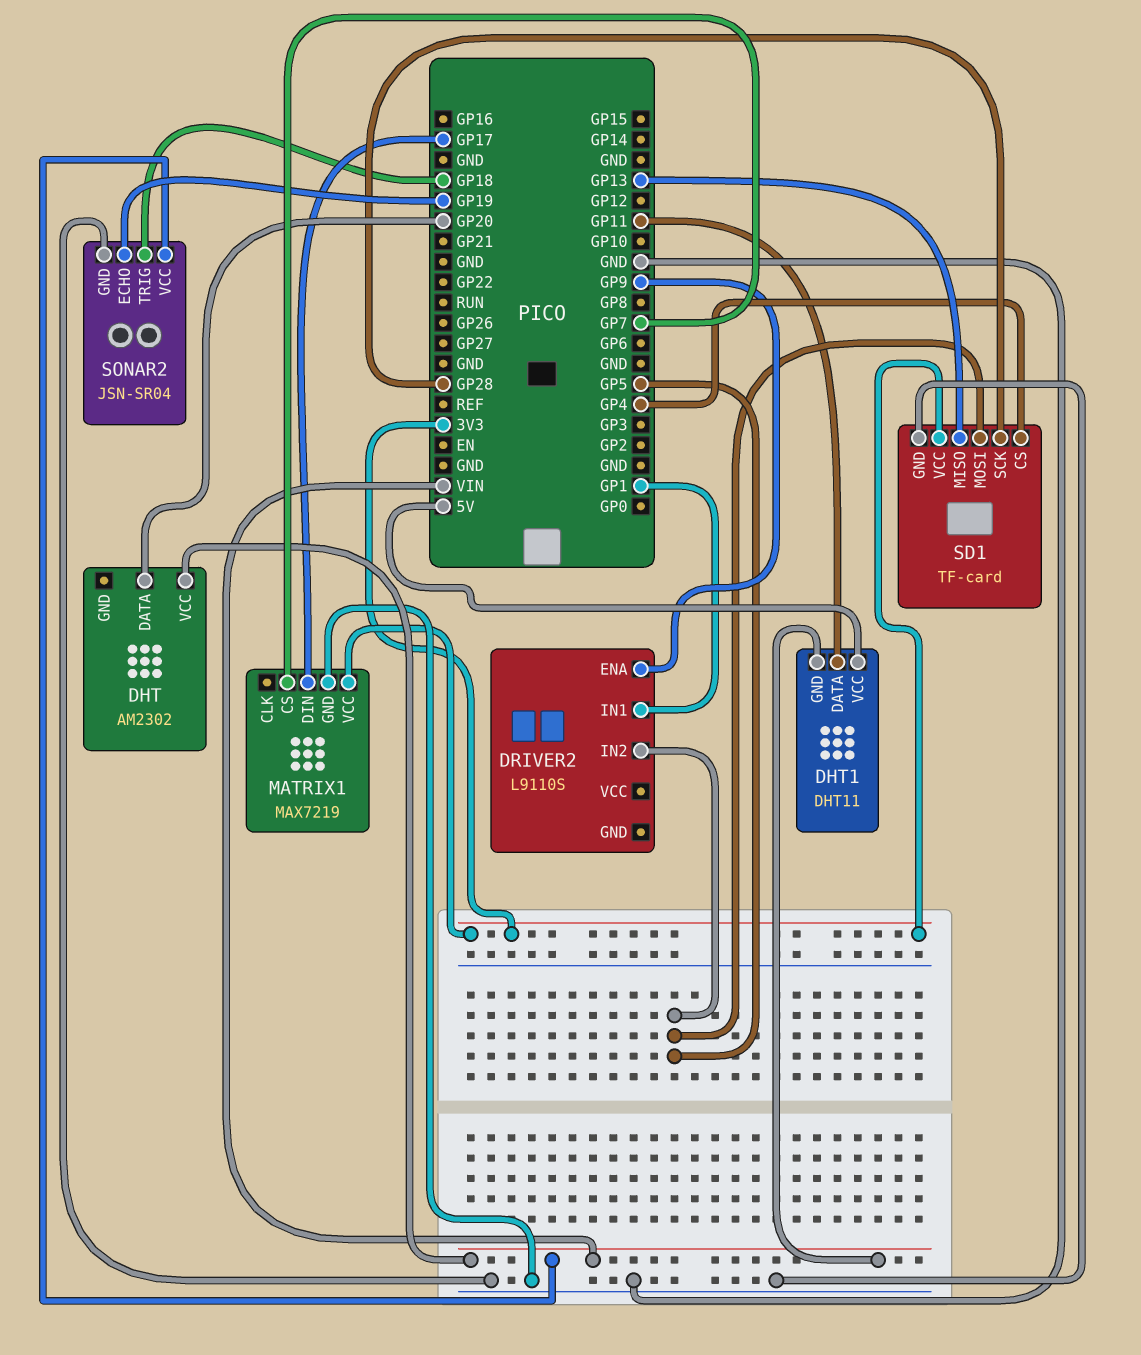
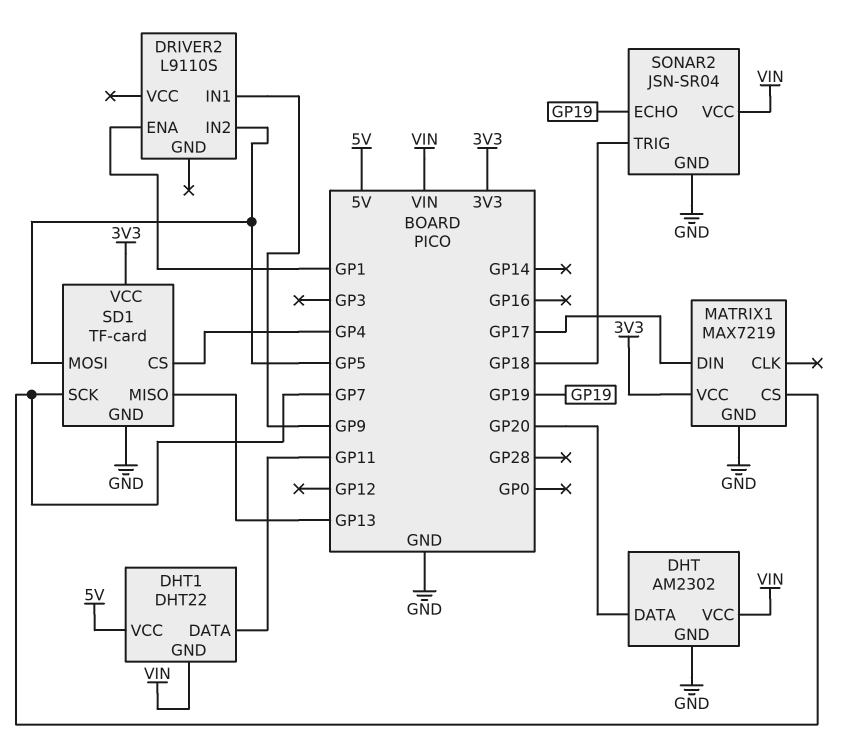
DHT pin GND: none -> GND
DHT1: DHT11 -> DHT22
DRIVER2 pin ENA: GP9 -> GP1
DRIVER2 pin IN1: GP1 -> GP9
SD1 pin SCK: GP28 -> GP7

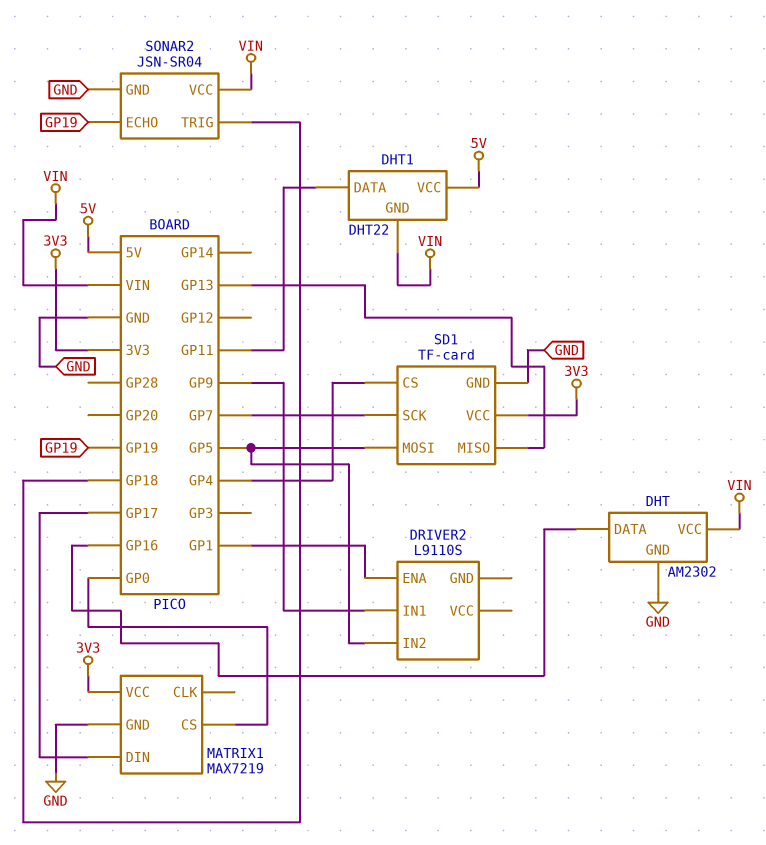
DHT pin DATA: GP20 -> GP16
MATRIX1 pin CS: GP7 -> GP0

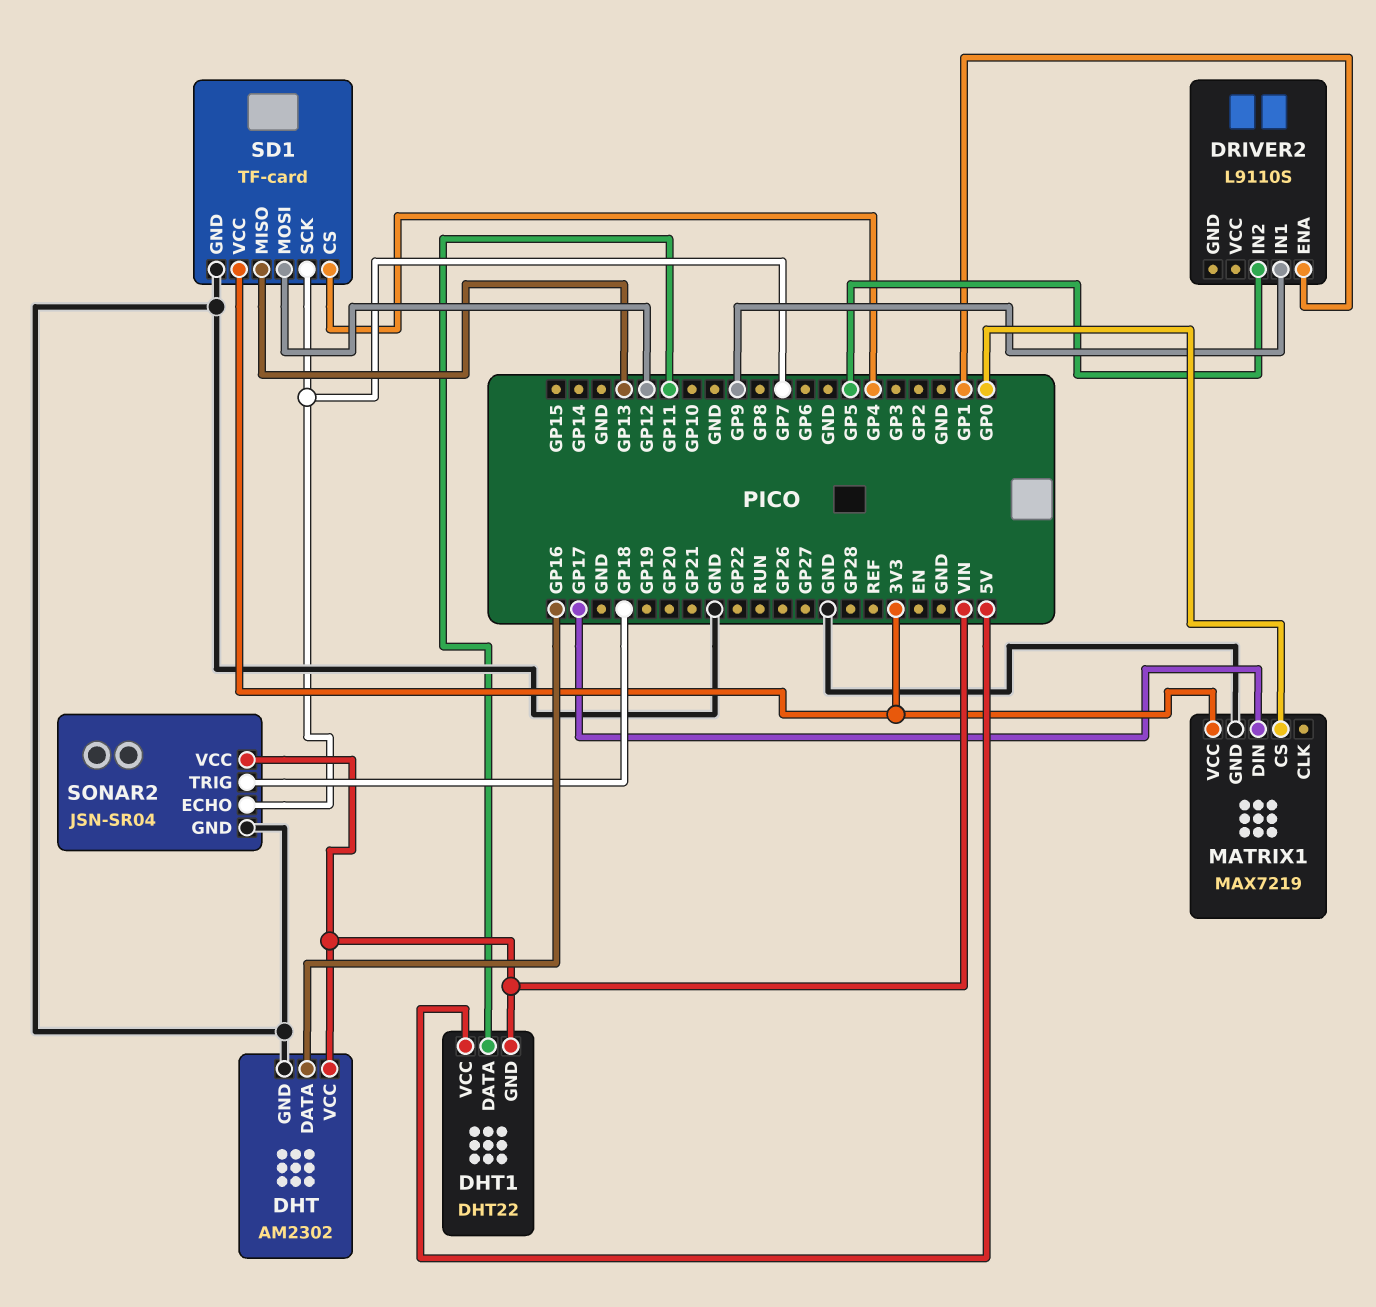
SD1 pin MOSI: GP5 -> GP12
SONAR2 pin ECHO: GP19 -> GP7

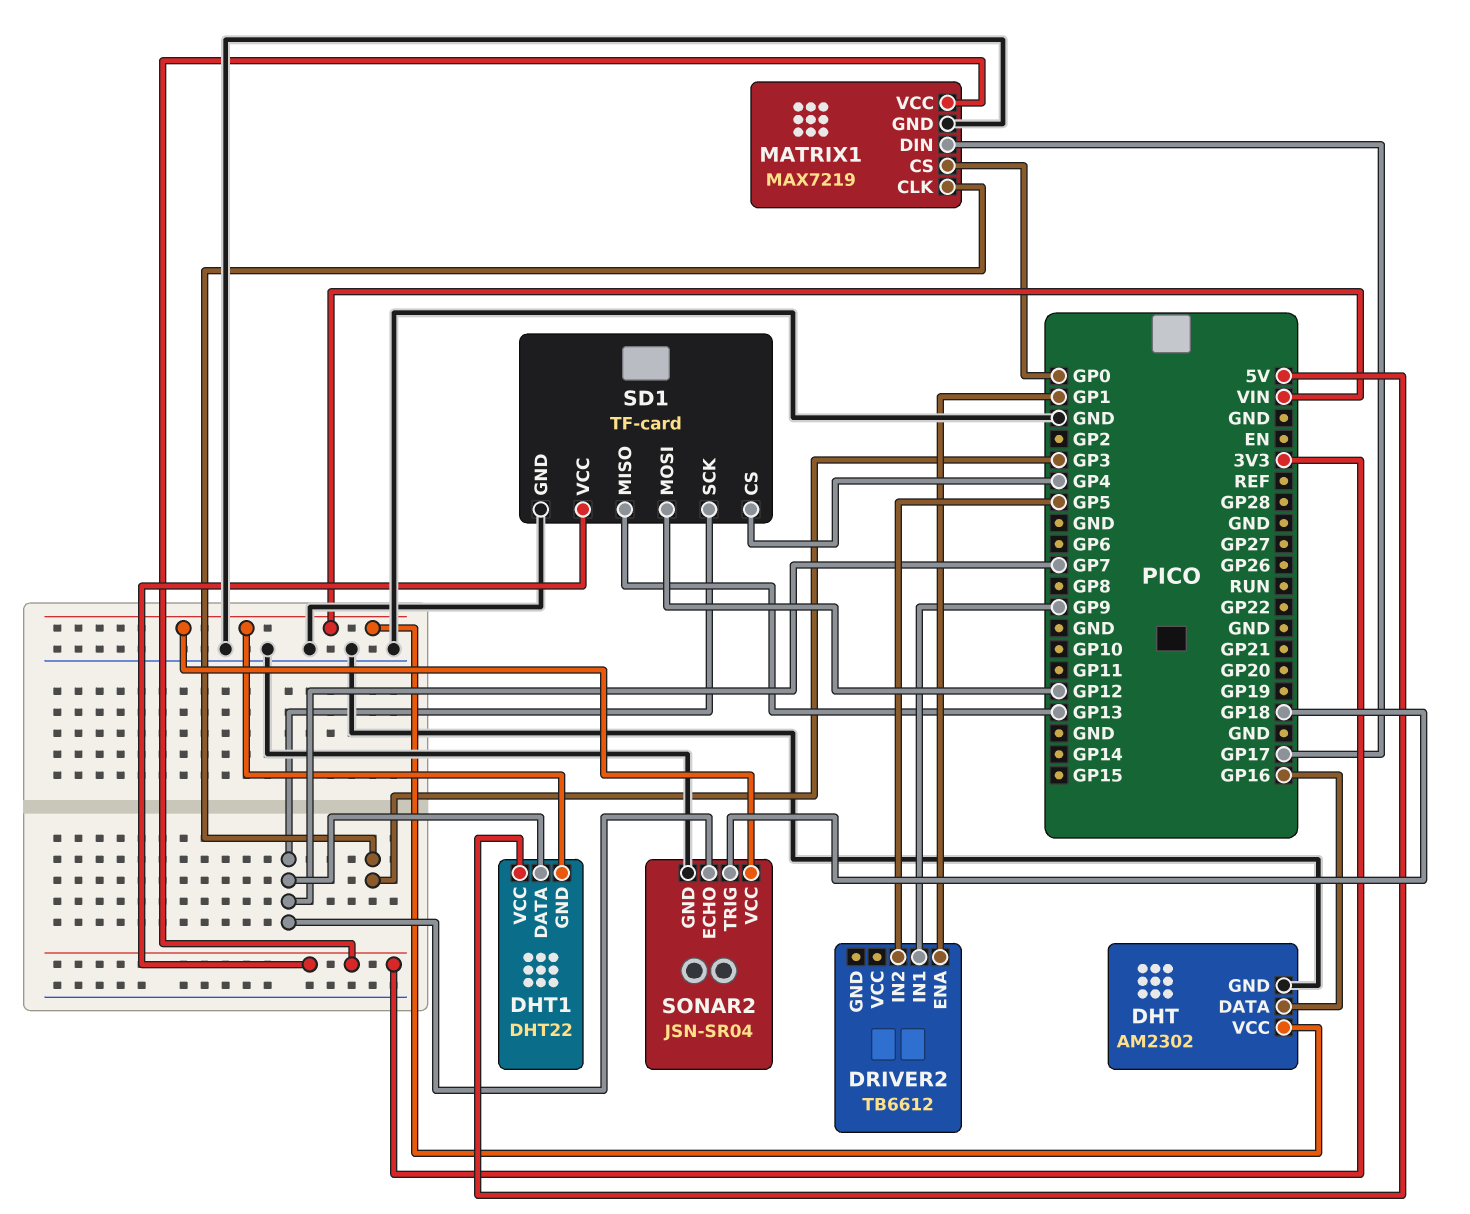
DHT1 pin DATA: GP11 -> GP7
DRIVER2: L9110S -> TB6612
MATRIX1 pin CLK: none -> GP3

